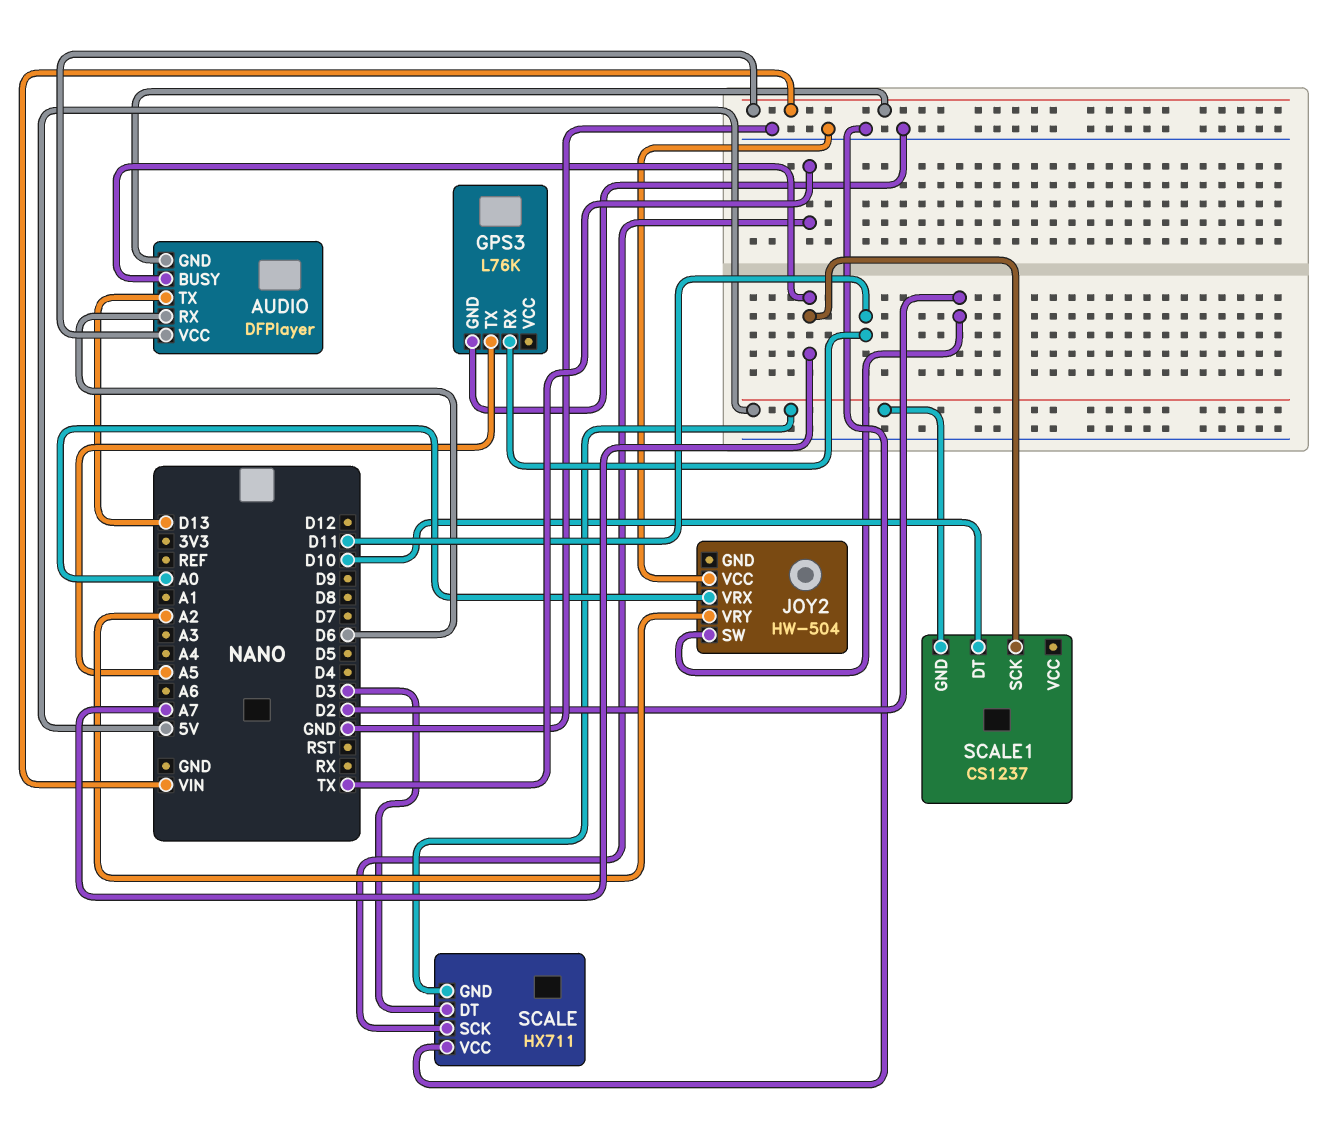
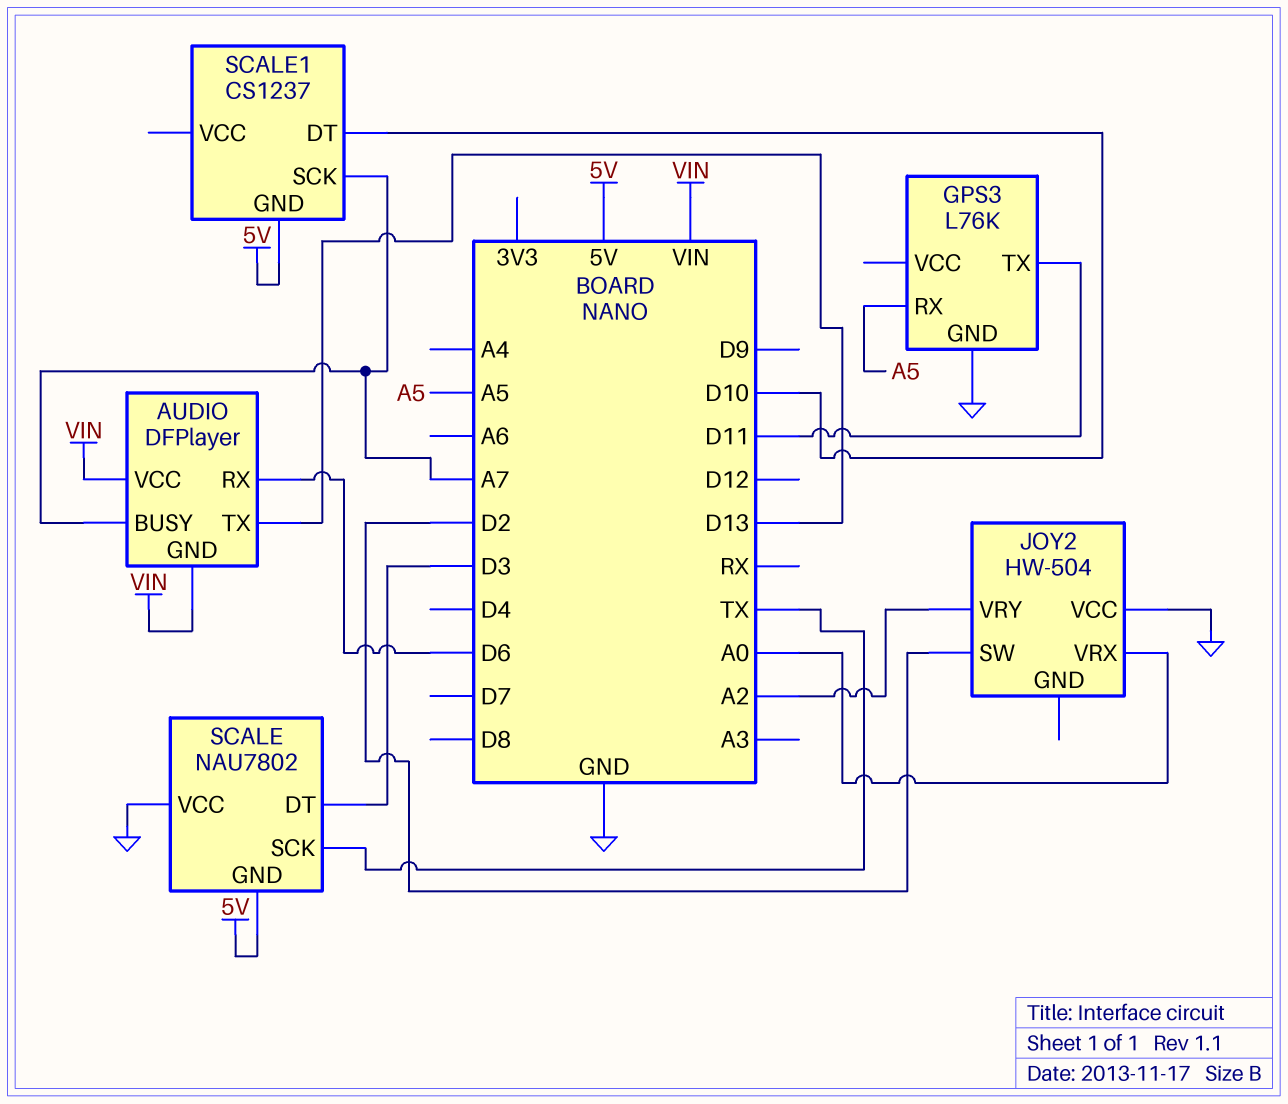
GPS3 pin RX: D11 -> A5
GPS3 pin TX: A5 -> D11
SCALE: HX711 -> NAU7802

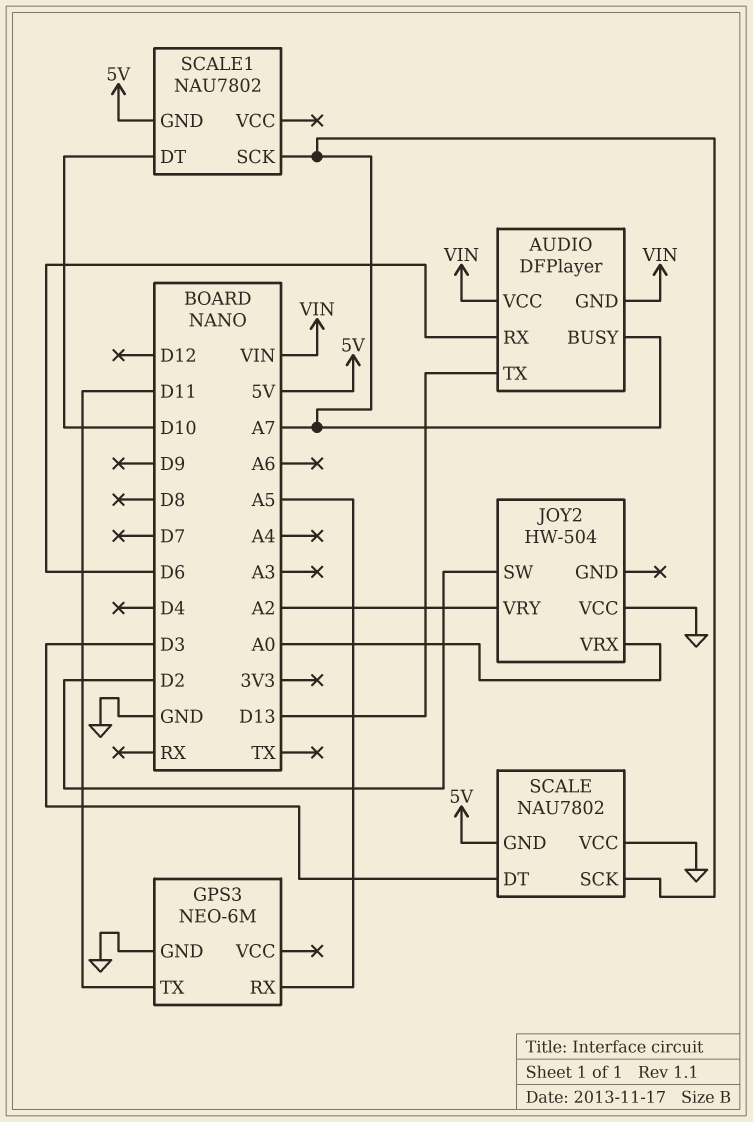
GPS3: L76K -> NEO-6M
SCALE pin SCK: TX -> A7
SCALE1: CS1237 -> NAU7802

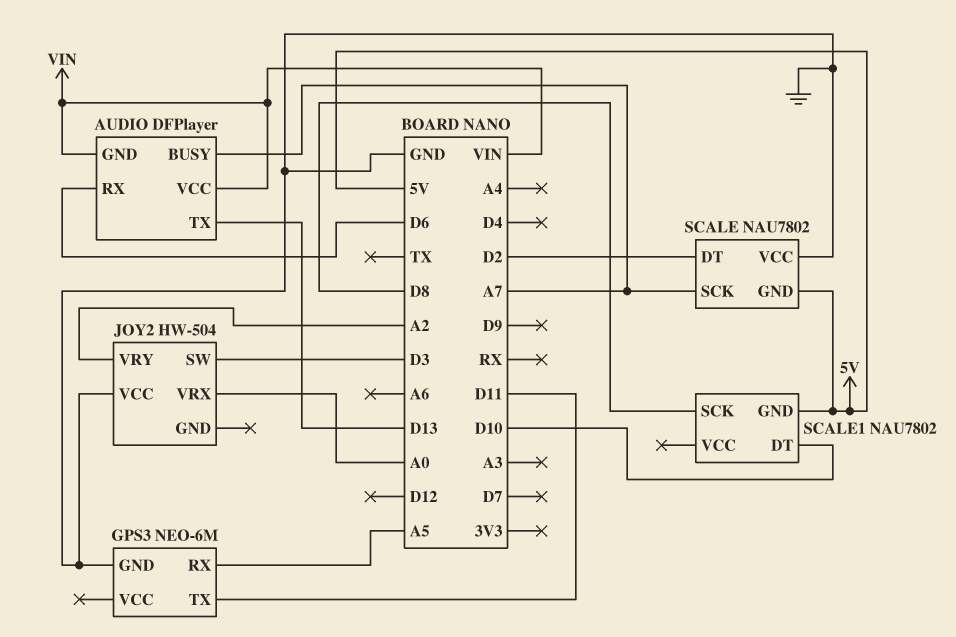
JOY2 pin SW: D2 -> D3
SCALE pin DT: D3 -> D2
SCALE1 pin SCK: A7 -> D8

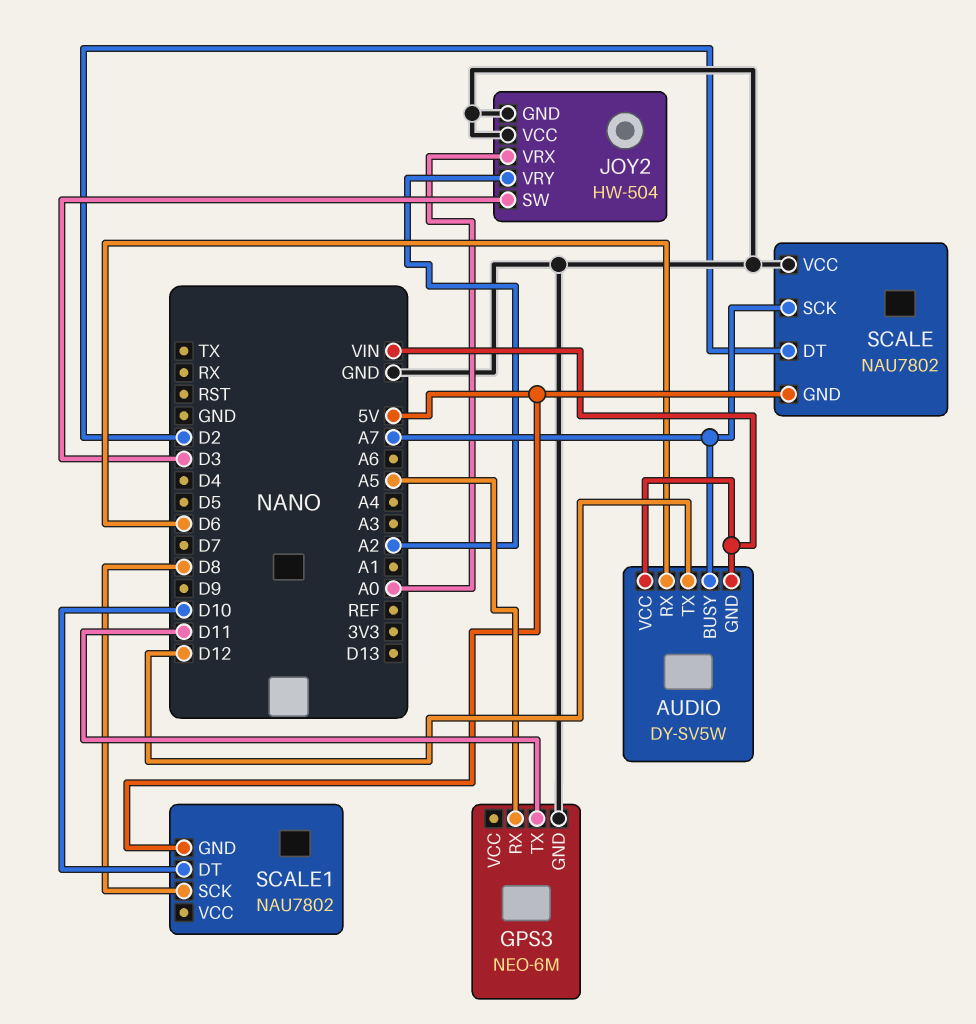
AUDIO: DFPlayer -> DY-SV5W
AUDIO pin TX: D13 -> D12
JOY2 pin GND: none -> GND

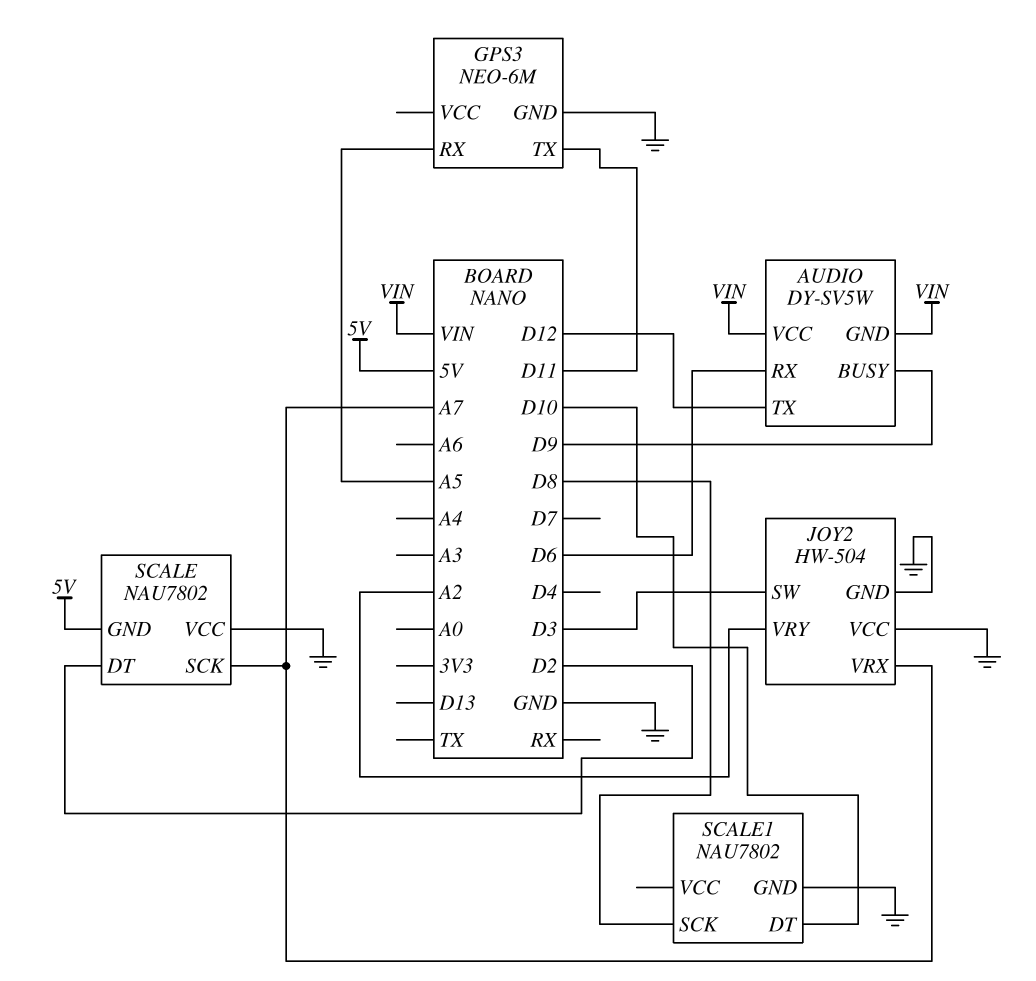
AUDIO pin BUSY: A7 -> D9
JOY2 pin VRX: A0 -> A7
SCALE1 pin GND: 5V -> GND

